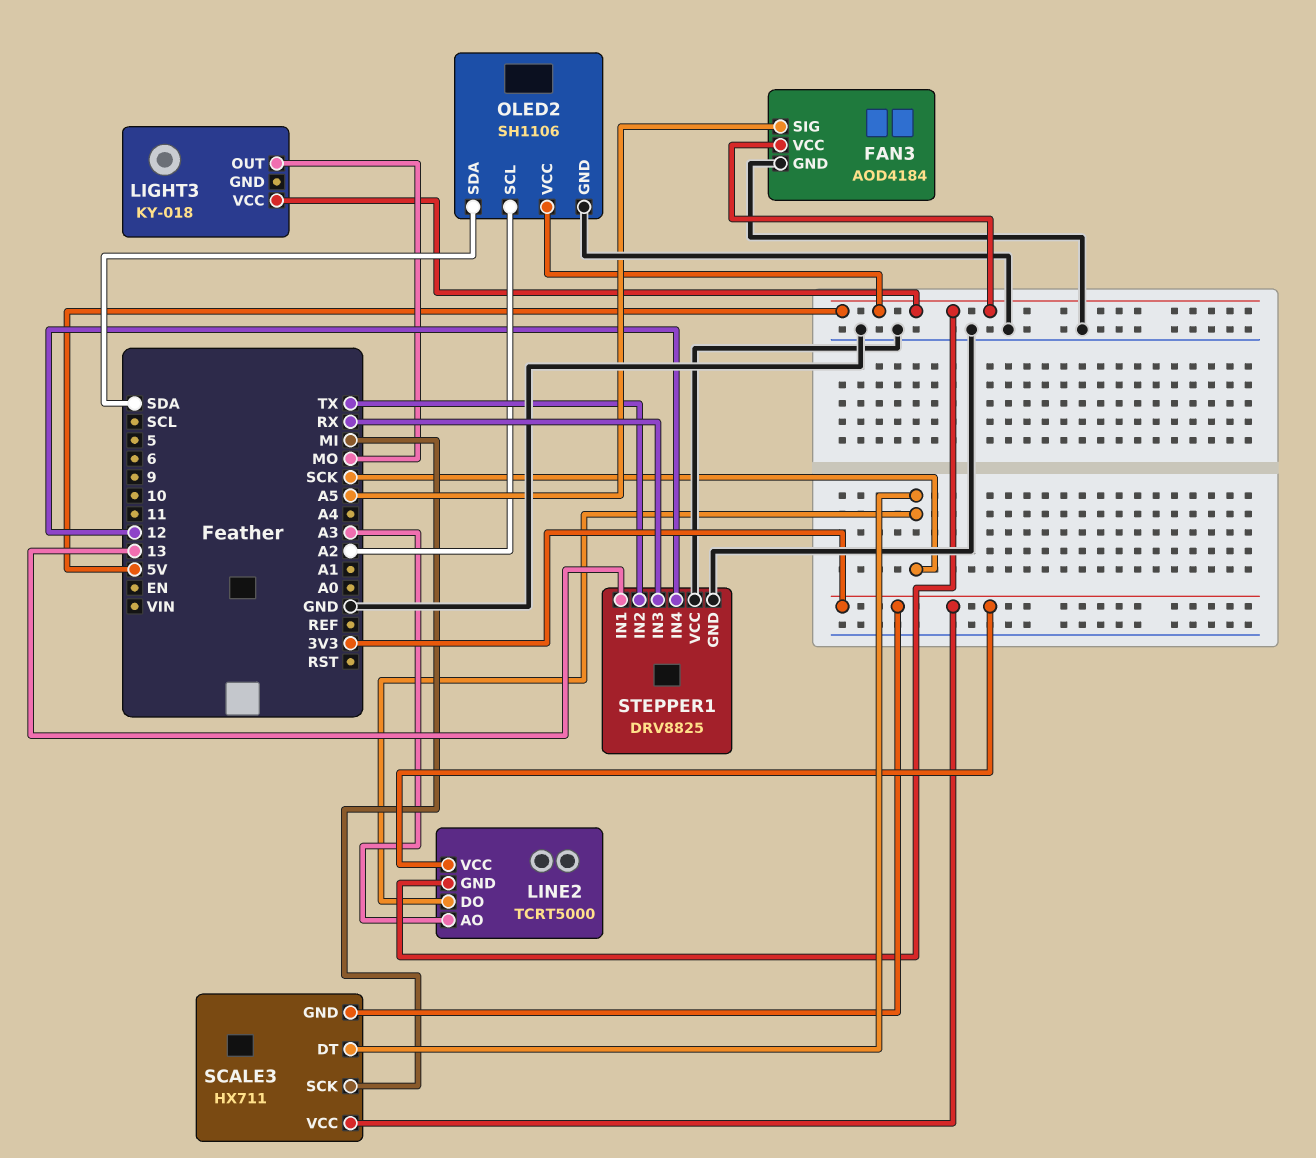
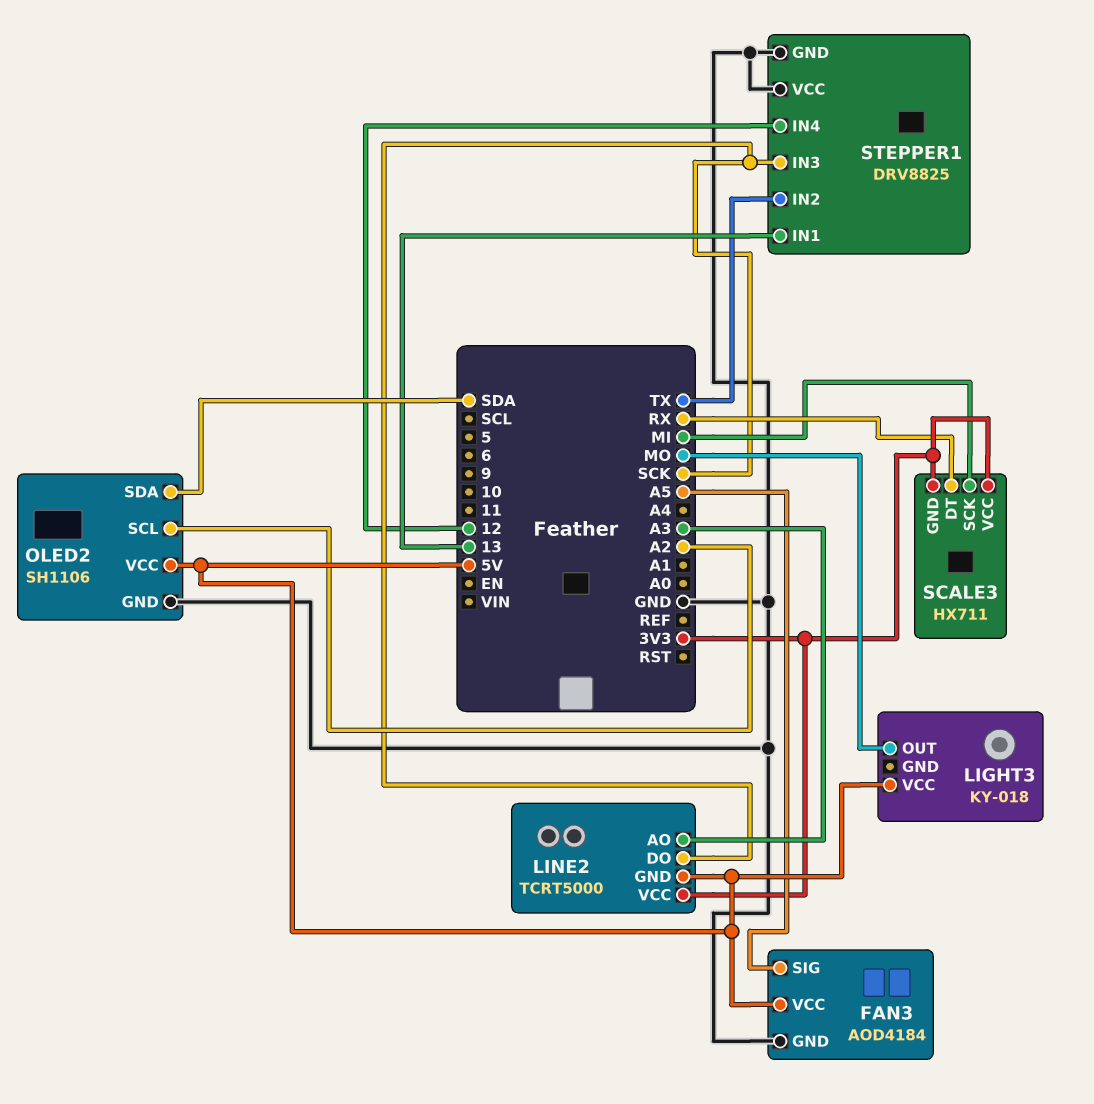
SCALE3 pin DT: SCK -> RX
STEPPER1 pin IN3: RX -> SCK

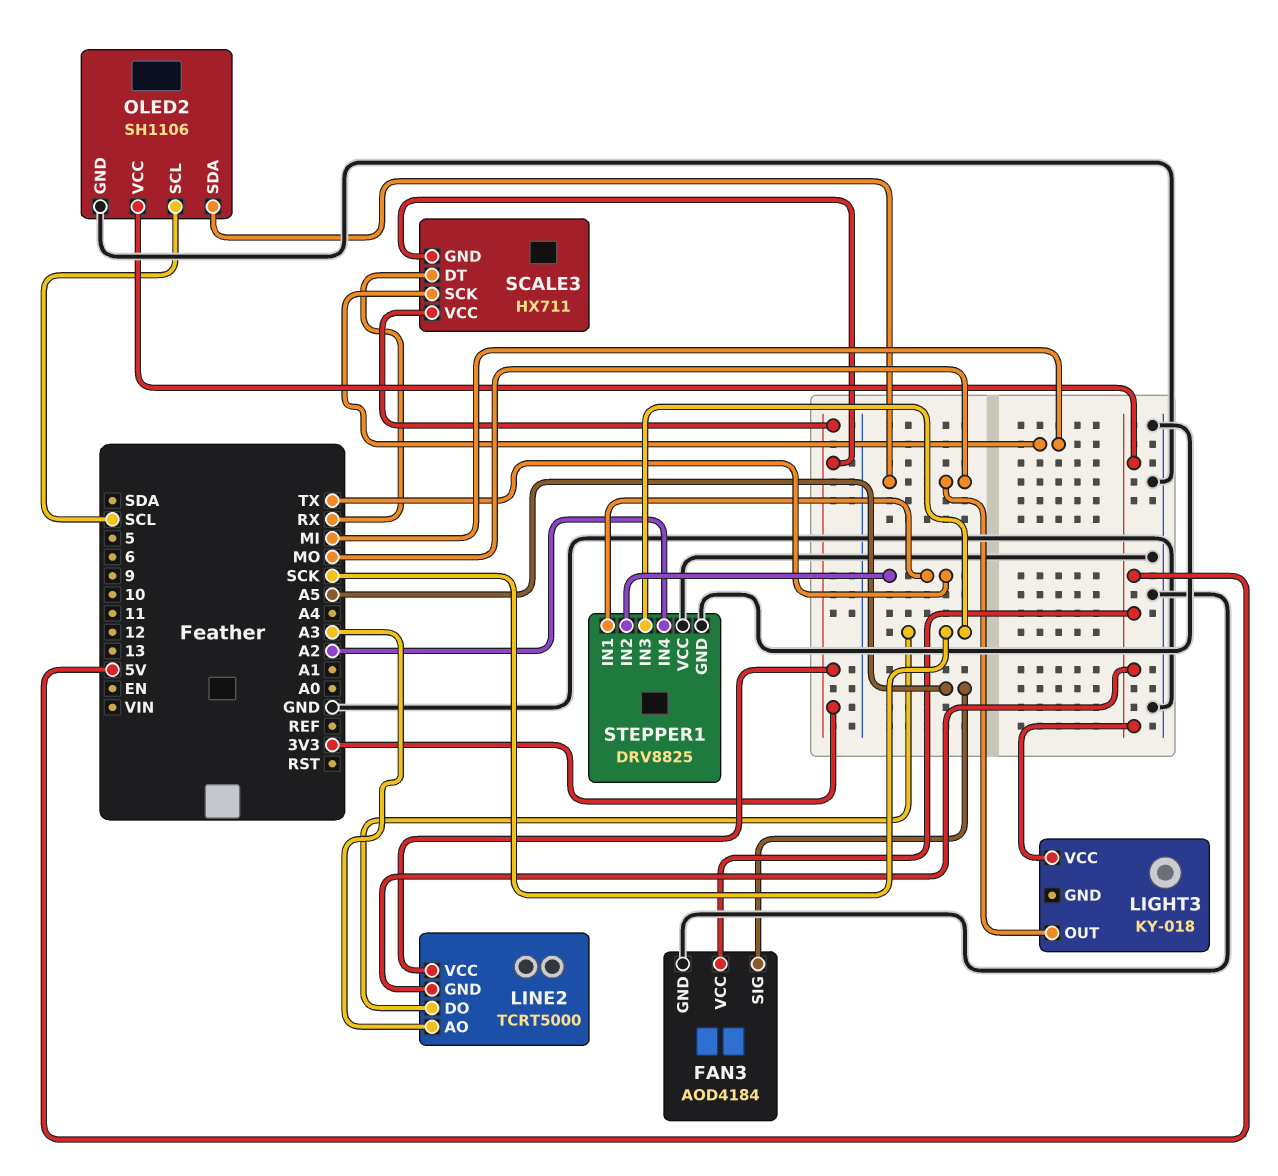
OLED2 pin SCL: A2 -> SCL
OLED2 pin SDA: SDA -> MO
STEPPER1 pin IN1: 13 -> TX
STEPPER1 pin IN4: 12 -> A2

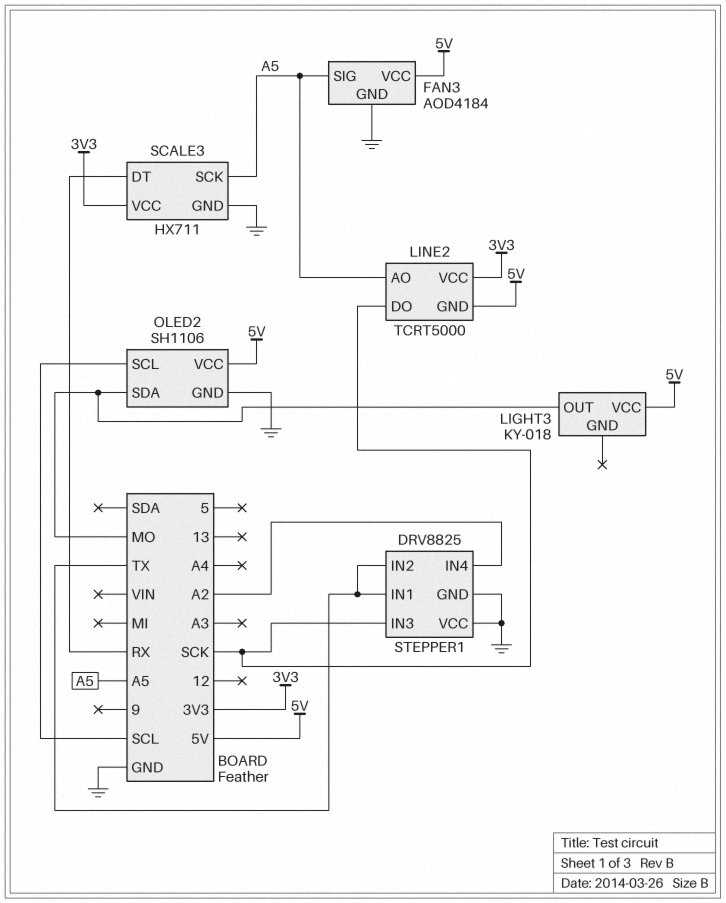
LINE2 pin AO: A3 -> A5
SCALE3 pin GND: 3V3 -> GND
SCALE3 pin SCK: MI -> A5

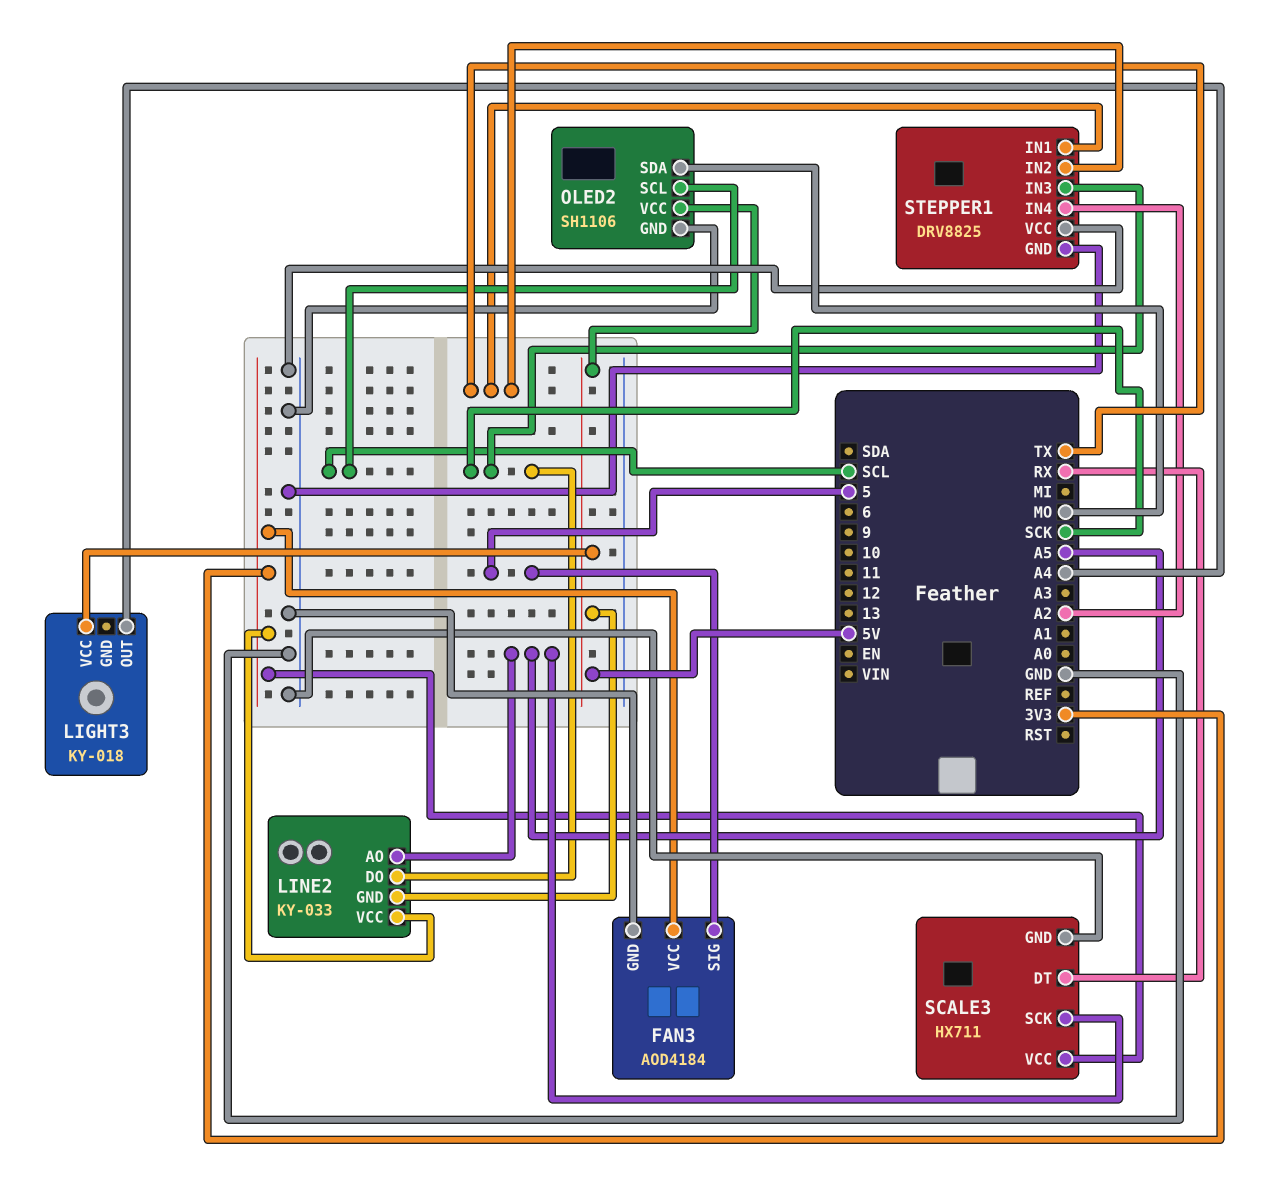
FAN3 pin SIG: A5 -> 5
FAN3 pin VCC: 5V -> 3V3
LIGHT3 pin OUT: MO -> A4
LINE2: TCRT5000 -> KY-033

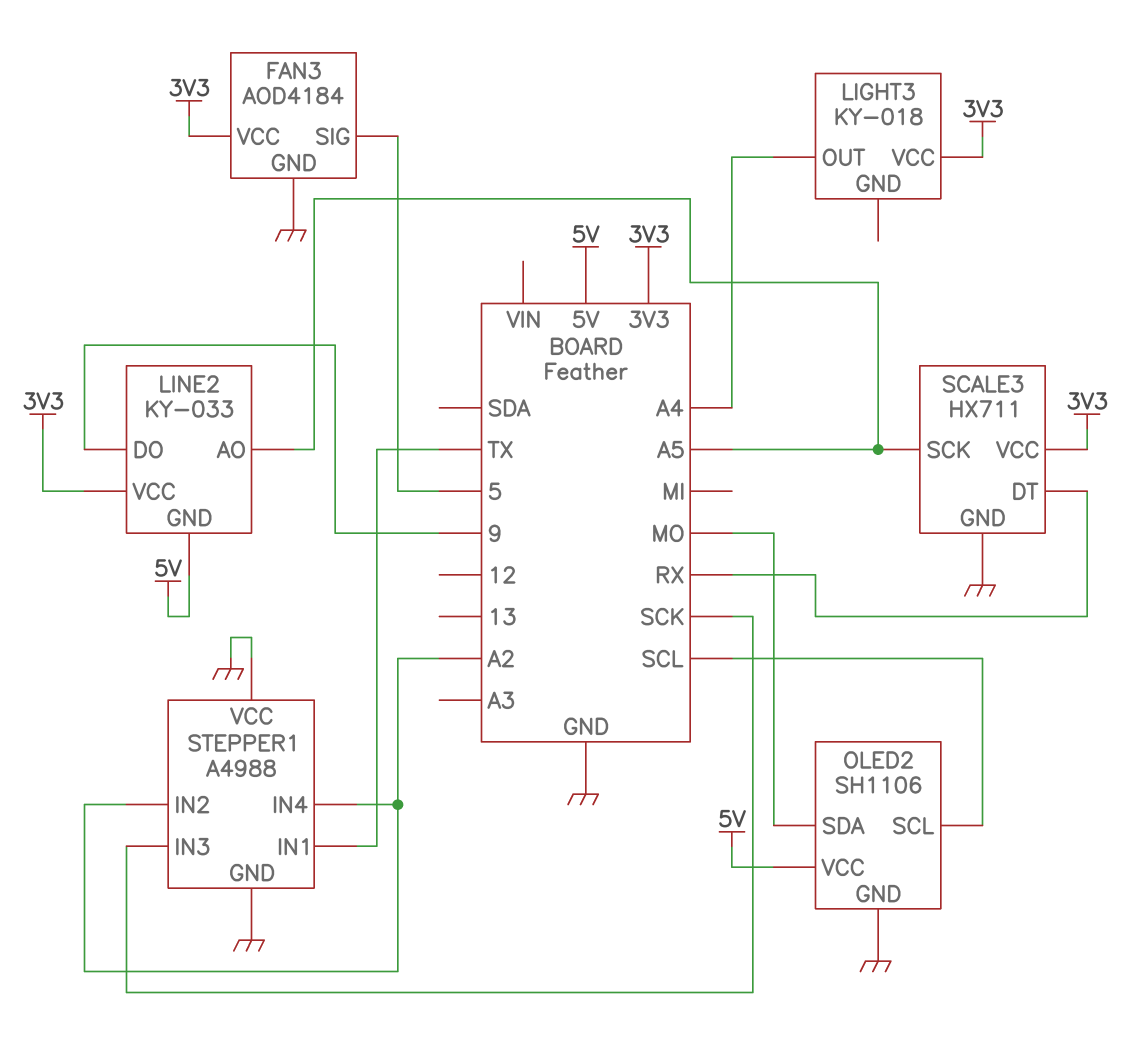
LIGHT3 pin VCC: 5V -> 3V3
LINE2 pin DO: SCK -> 9
STEPPER1: DRV8825 -> A4988
STEPPER1 pin IN2: TX -> A2

